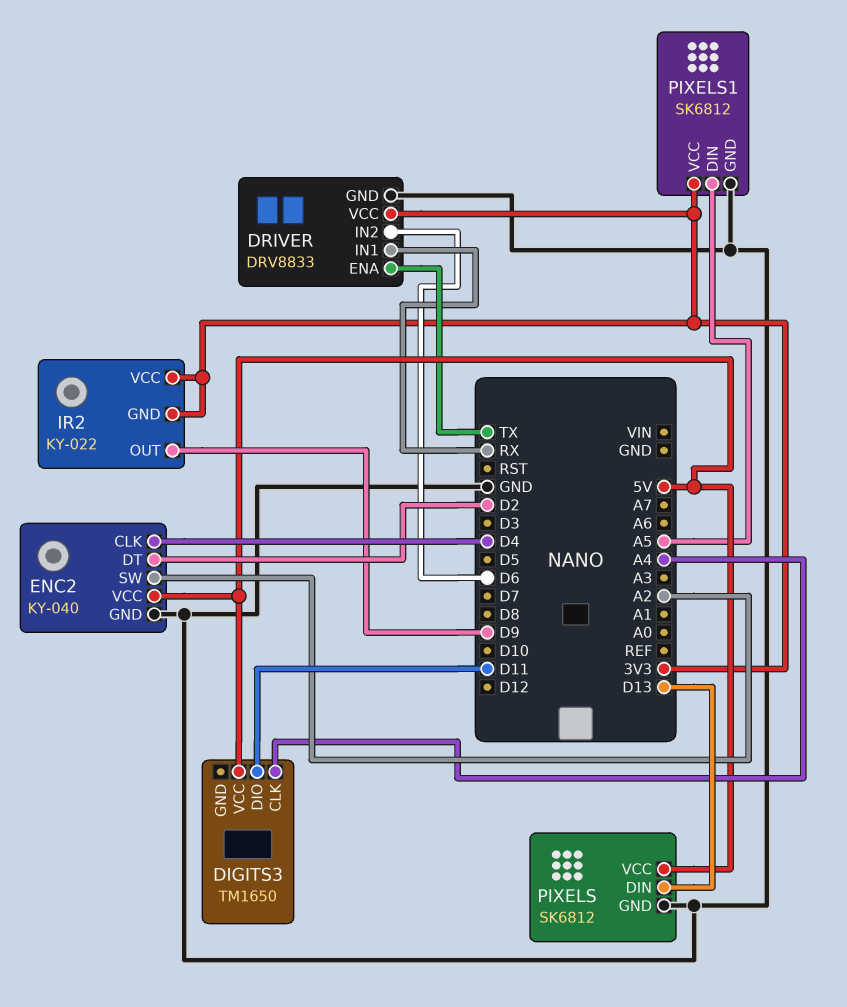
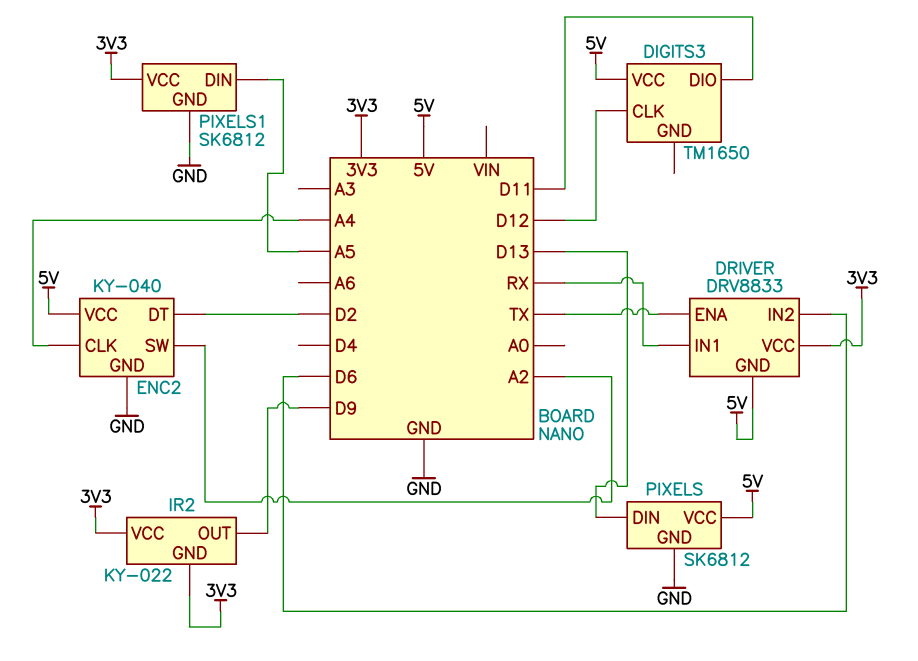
DIGITS3 pin CLK: A4 -> D12
DRIVER pin GND: GND -> 5V
ENC2 pin CLK: D4 -> A4

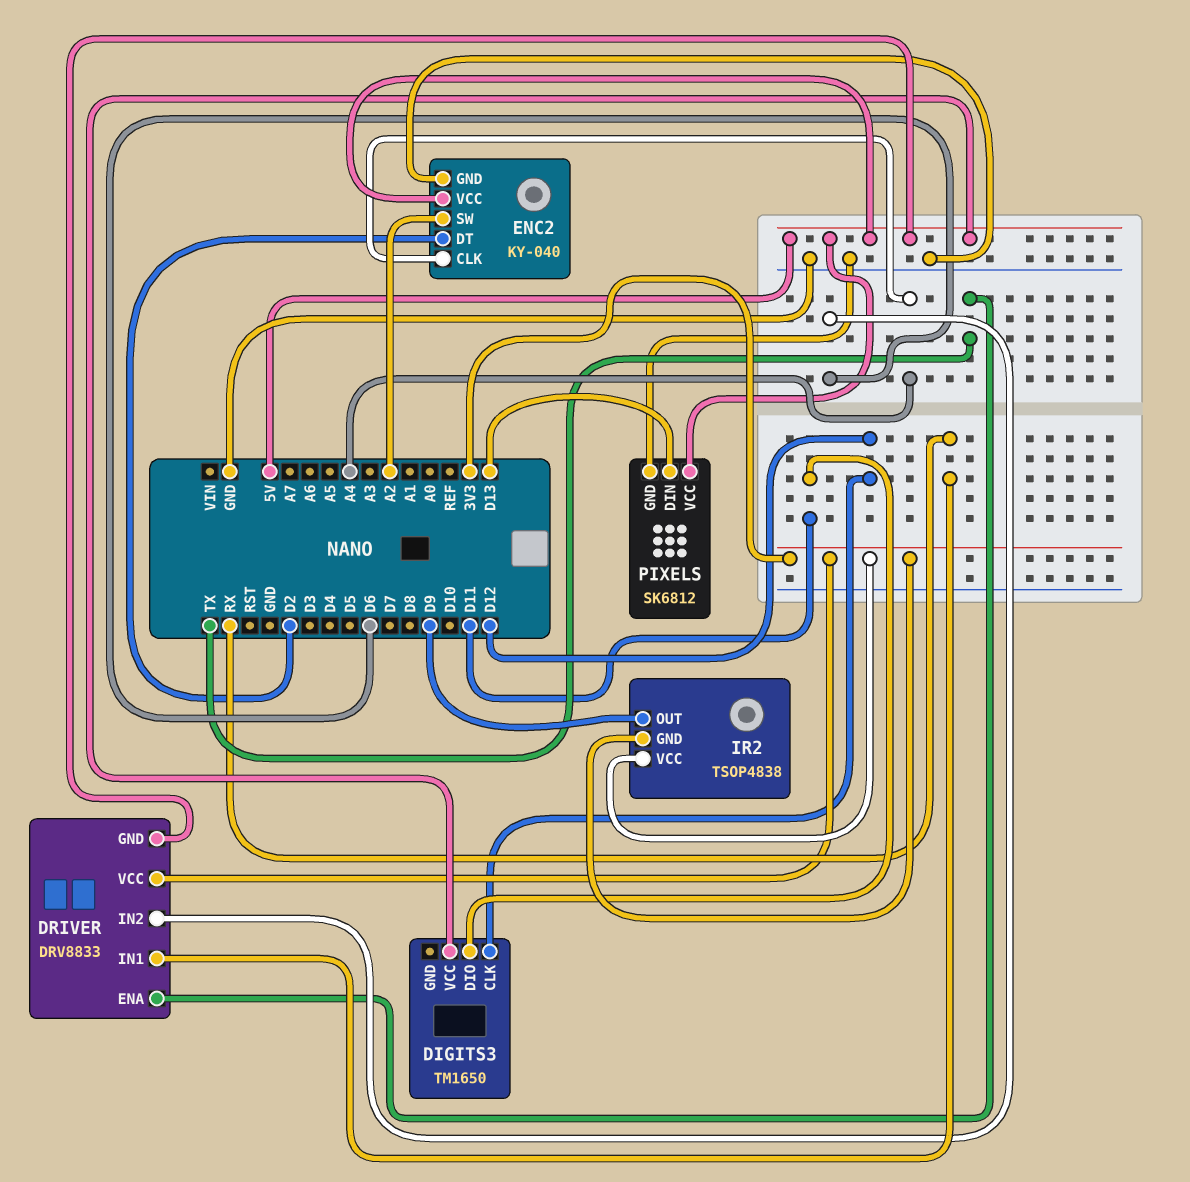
IR2: KY-022 -> TSOP4838
PIXELS1: SK6812 -> none
PIXELS1 pin DIN: A5 -> none
PIXELS1 pin GND: GND -> none
PIXELS1 pin VCC: 3V3 -> none

